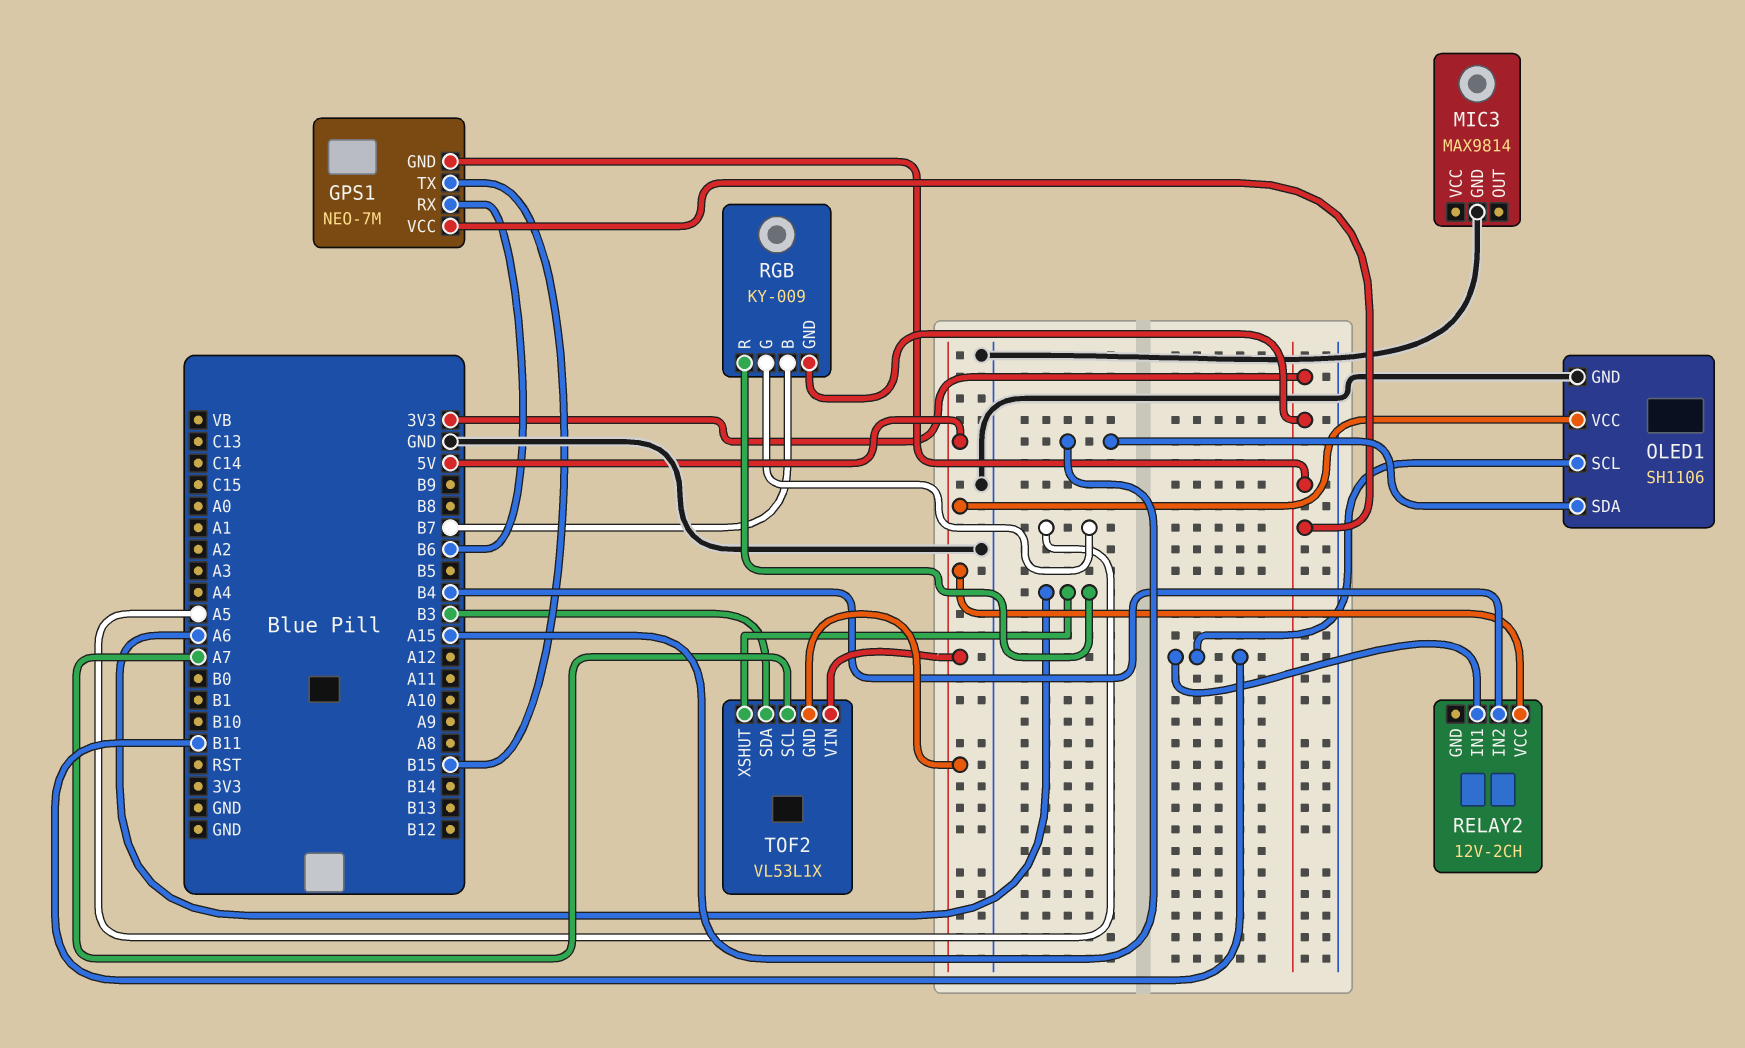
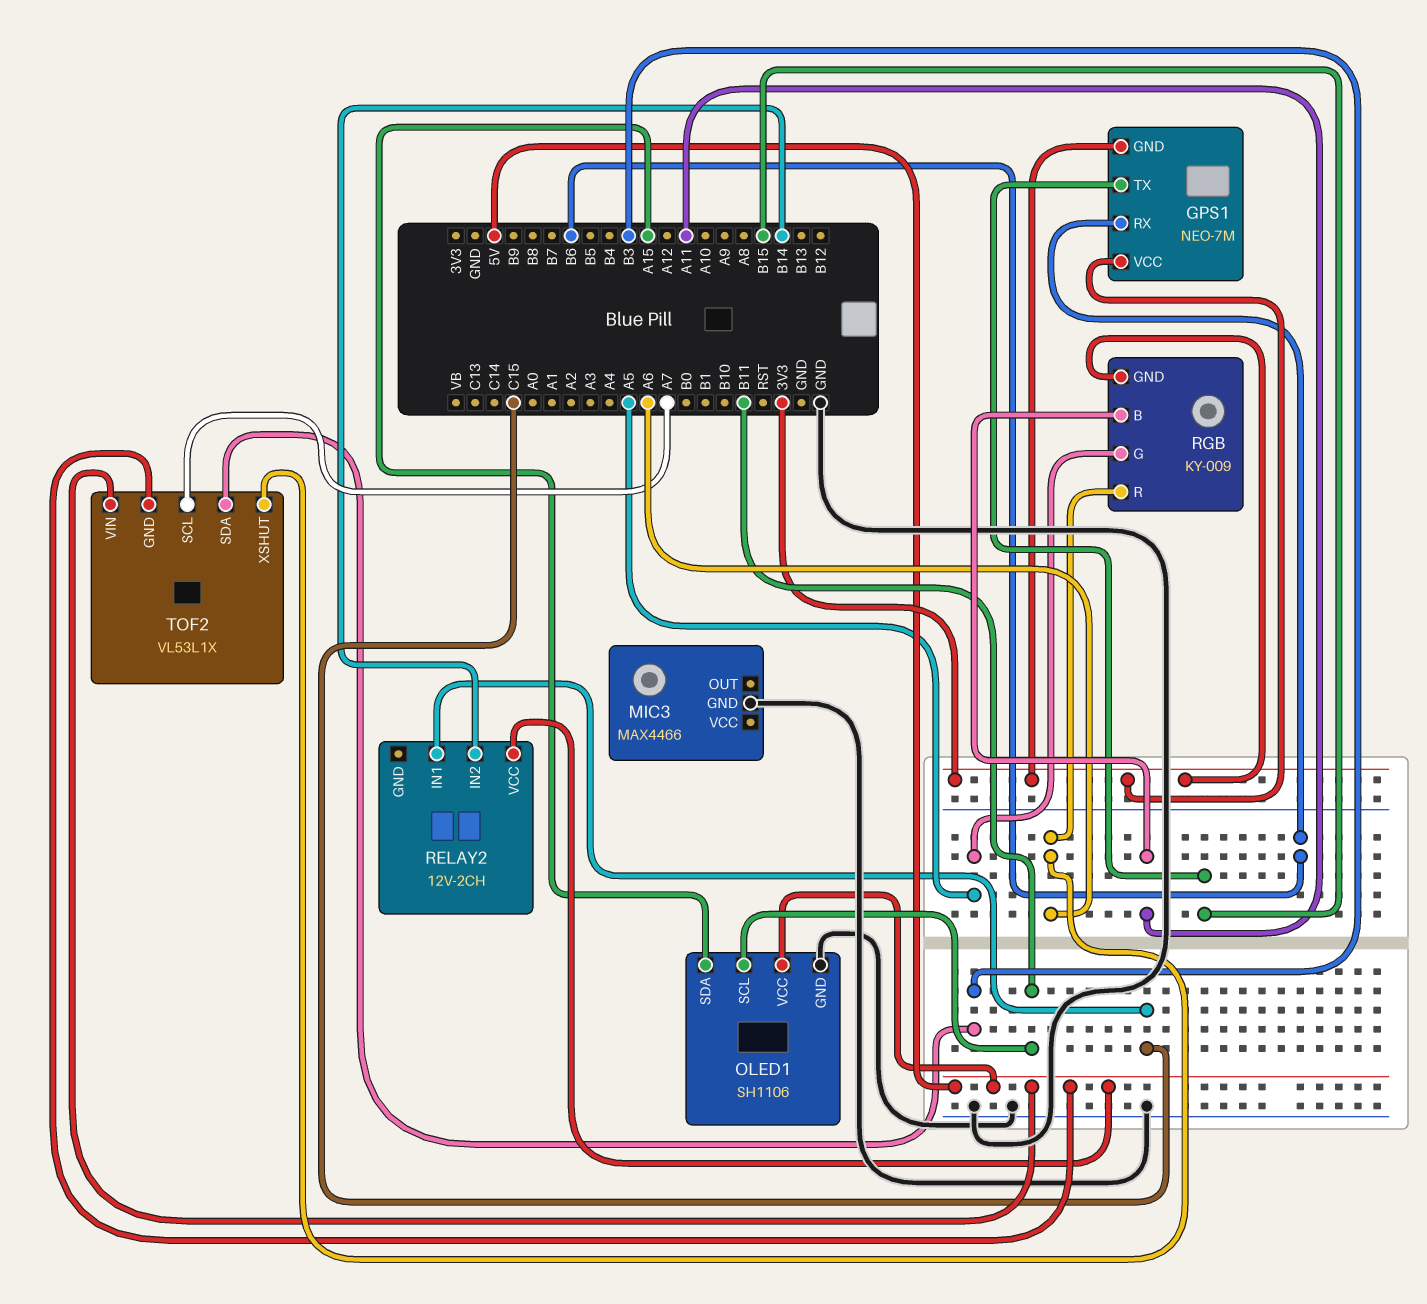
MIC3: MAX9814 -> MAX4466
RELAY2 pin IN1: B11 -> C15
RELAY2 pin IN2: B4 -> B14
RGB pin B: B7 -> A11

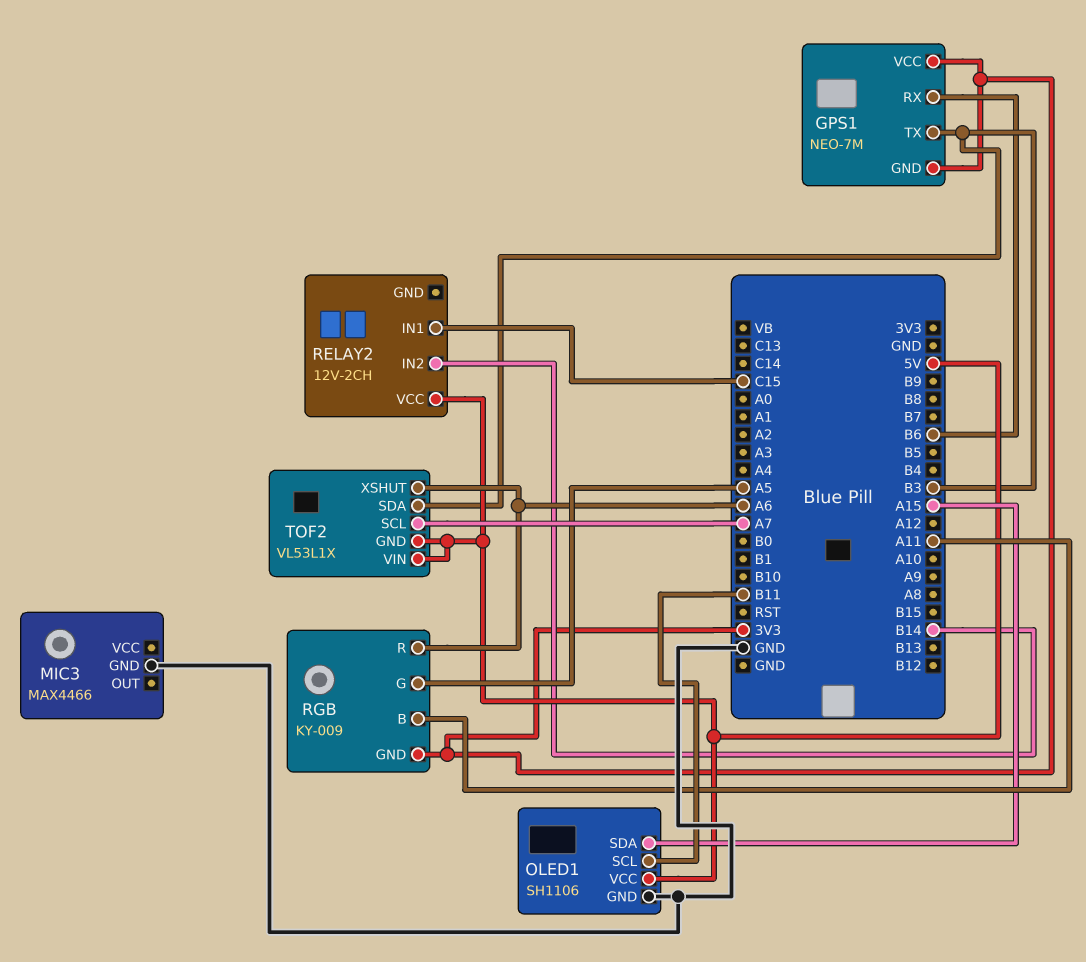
GPS1 pin TX: B15 -> B3

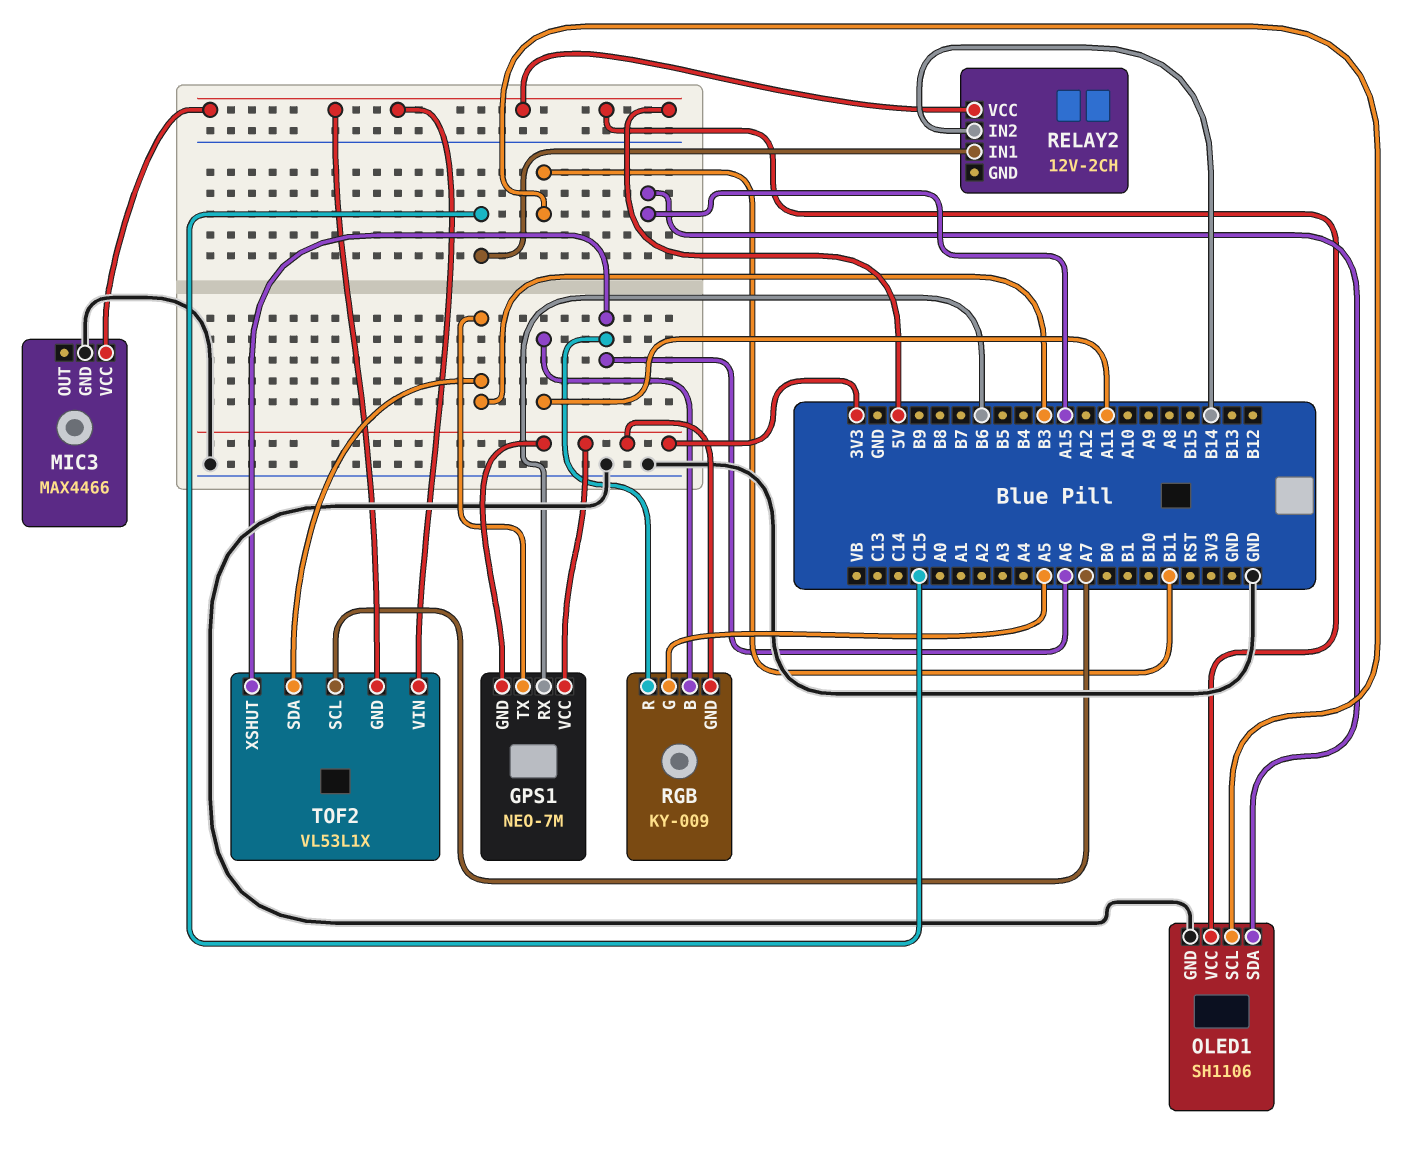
MIC3 pin VCC: none -> 5V

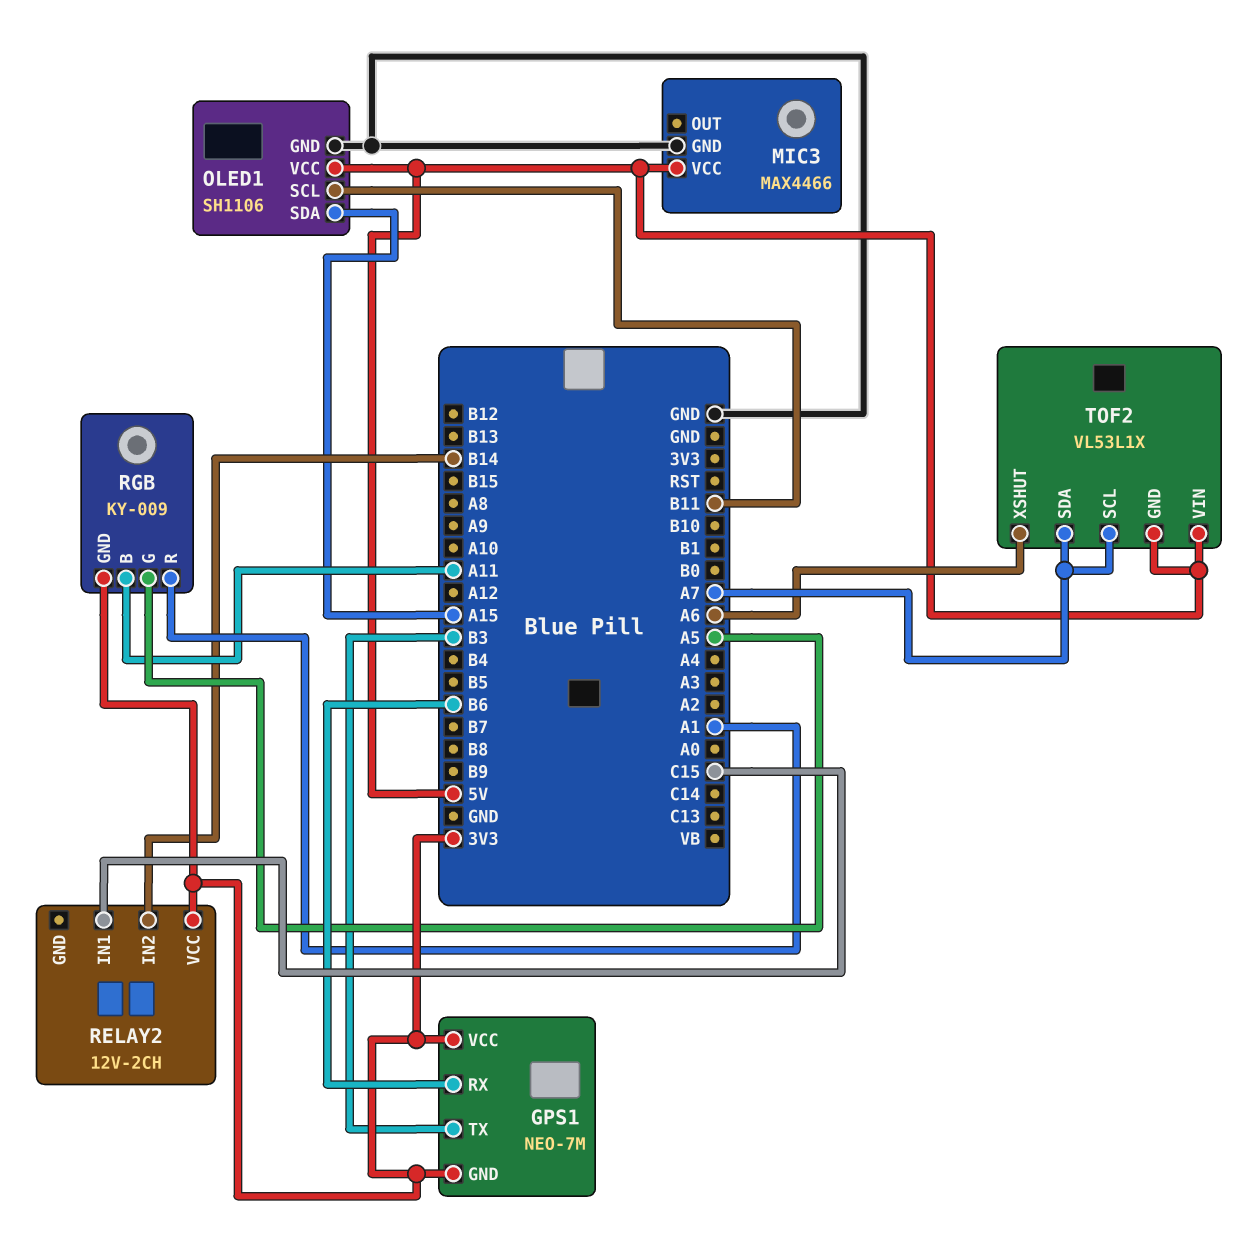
RELAY2 pin VCC: 5V -> 3V3
RGB pin R: A6 -> A1
TOF2 pin SDA: B3 -> A7

